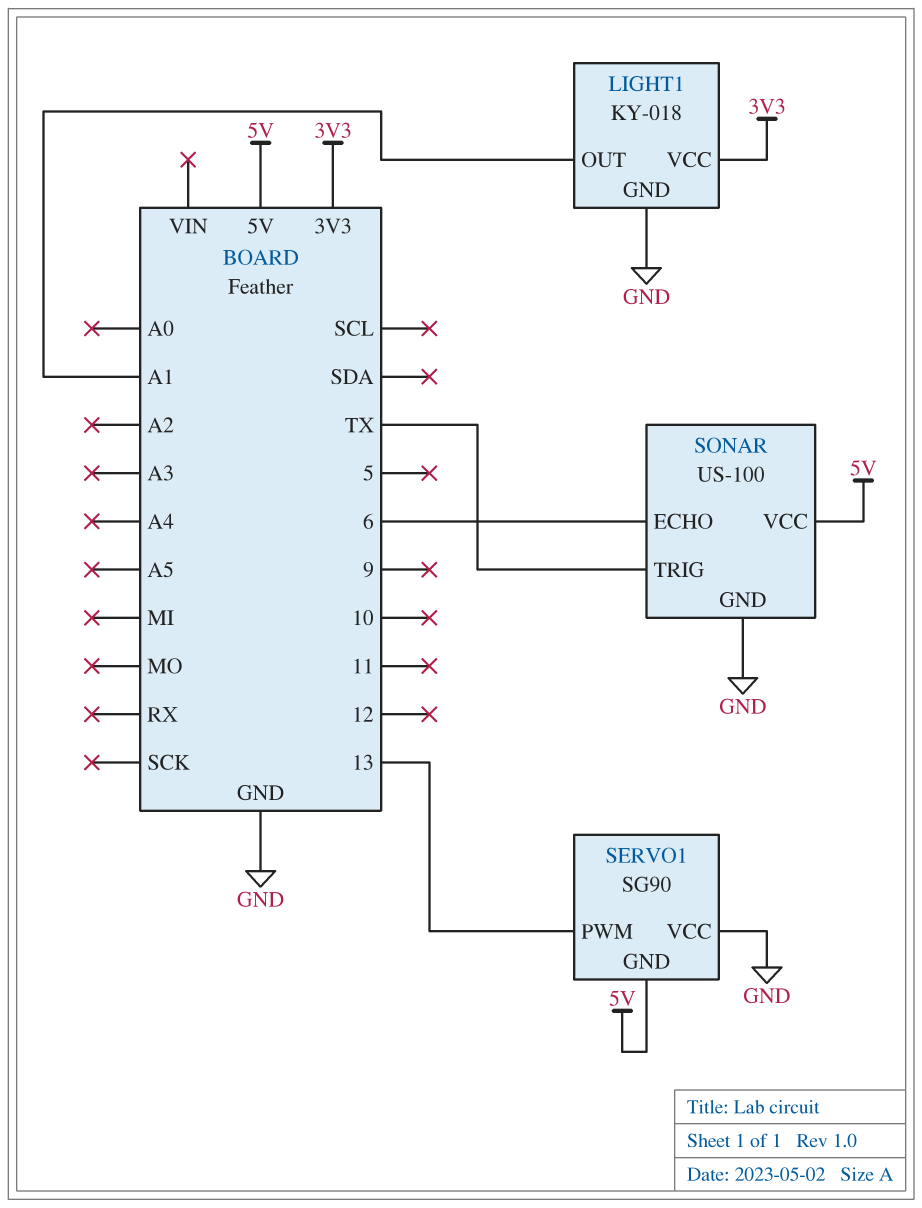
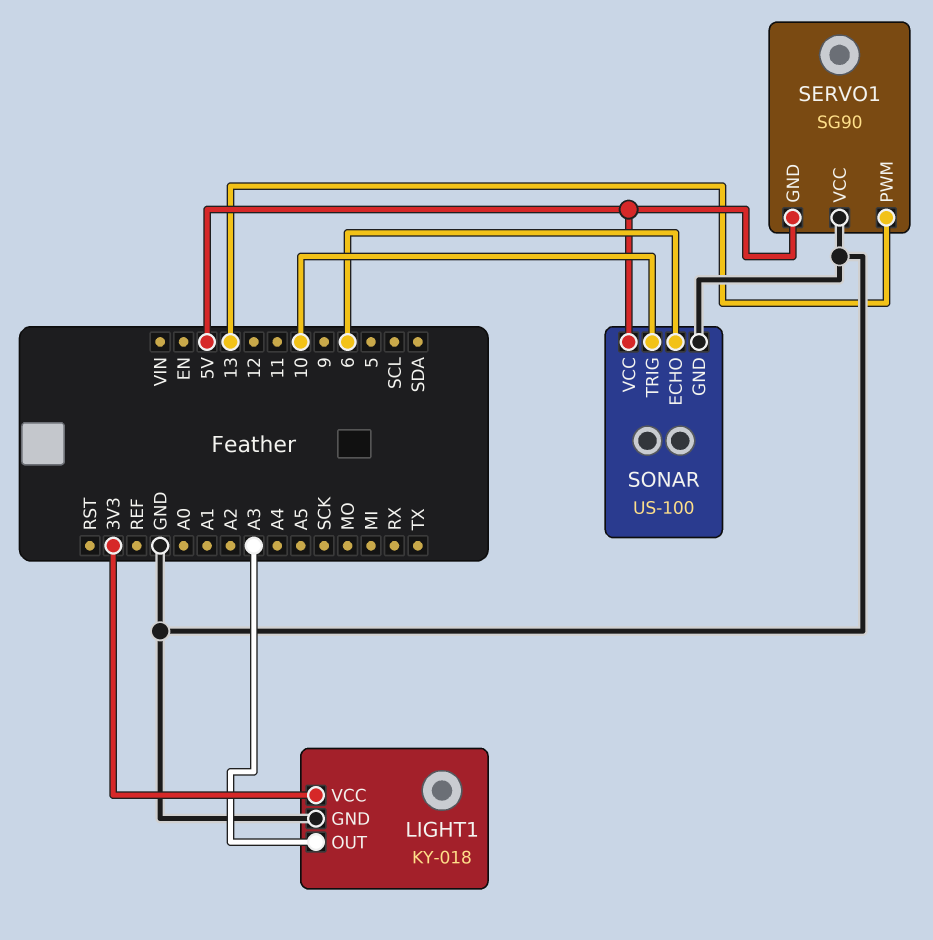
LIGHT1 pin OUT: A1 -> A3
SONAR pin TRIG: TX -> 10

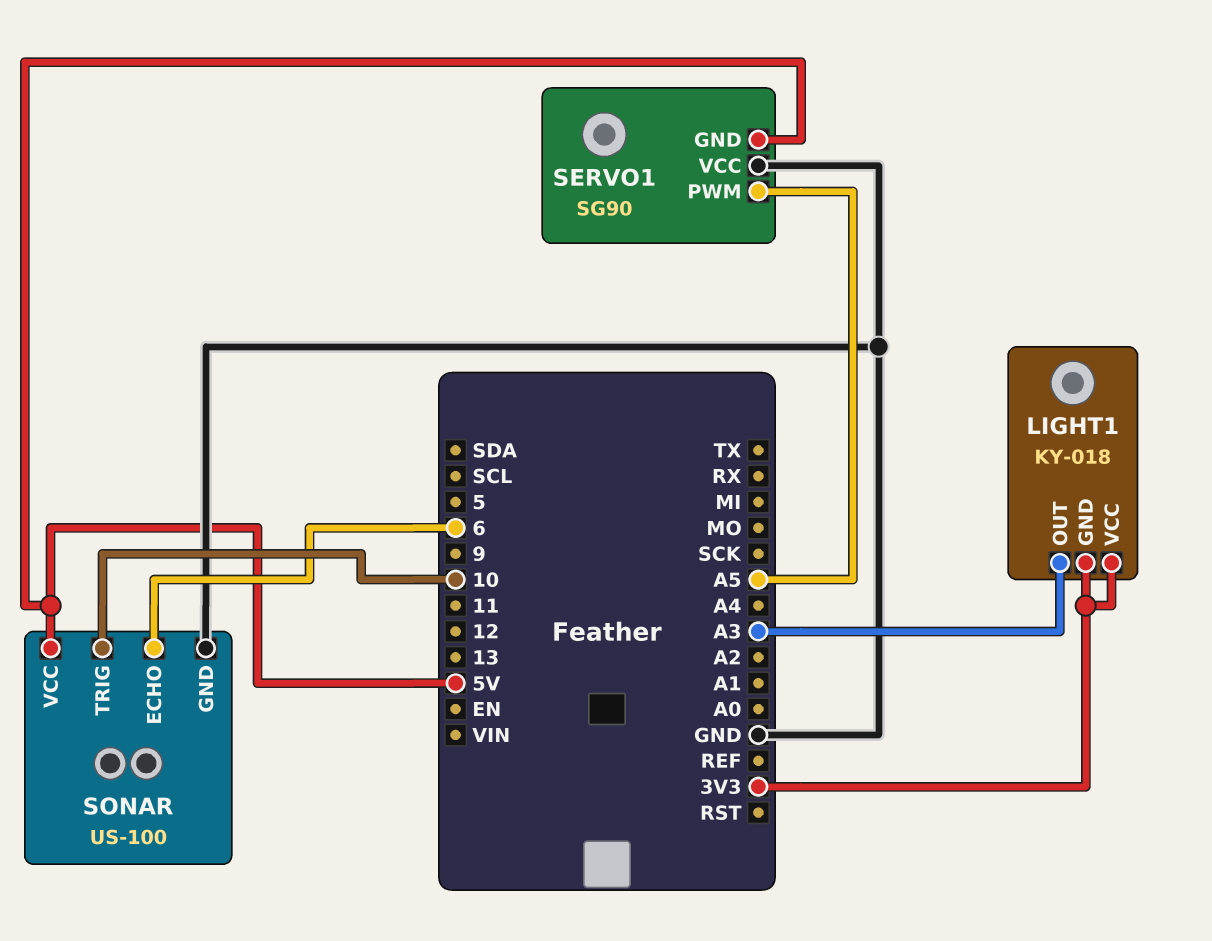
LIGHT1 pin GND: GND -> 3V3
SERVO1 pin PWM: 13 -> A5

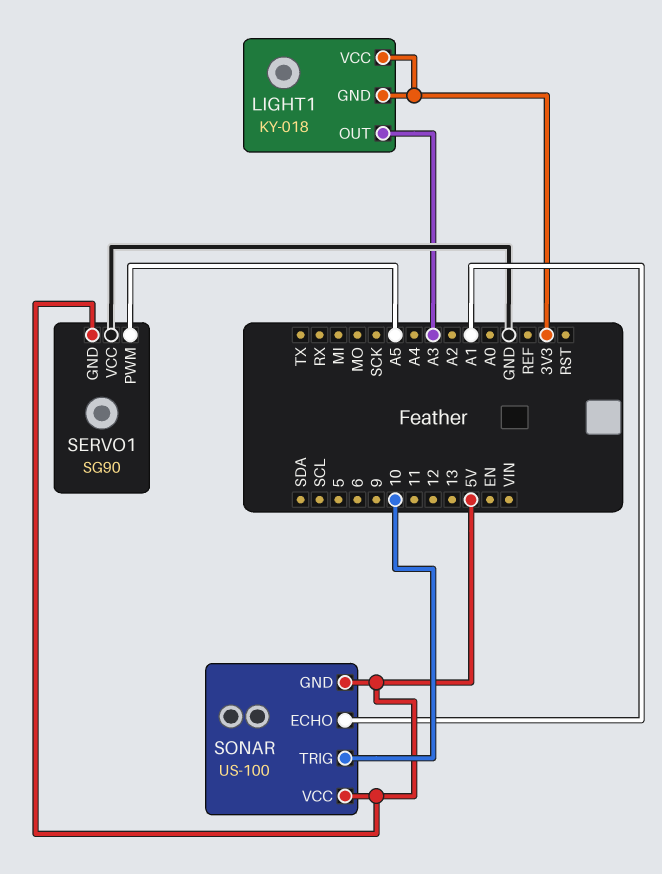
SONAR pin ECHO: 6 -> A1
SONAR pin GND: GND -> 5V

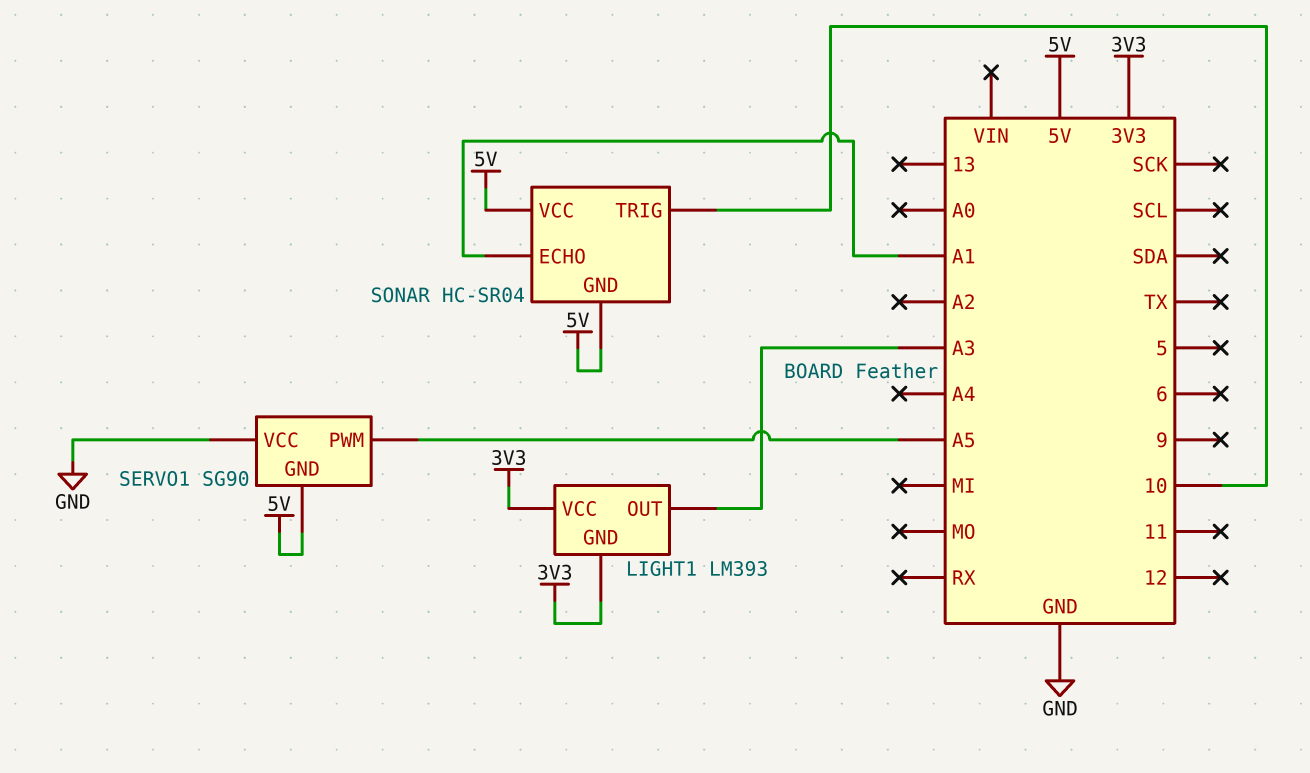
LIGHT1: KY-018 -> LM393
SONAR: US-100 -> HC-SR04

